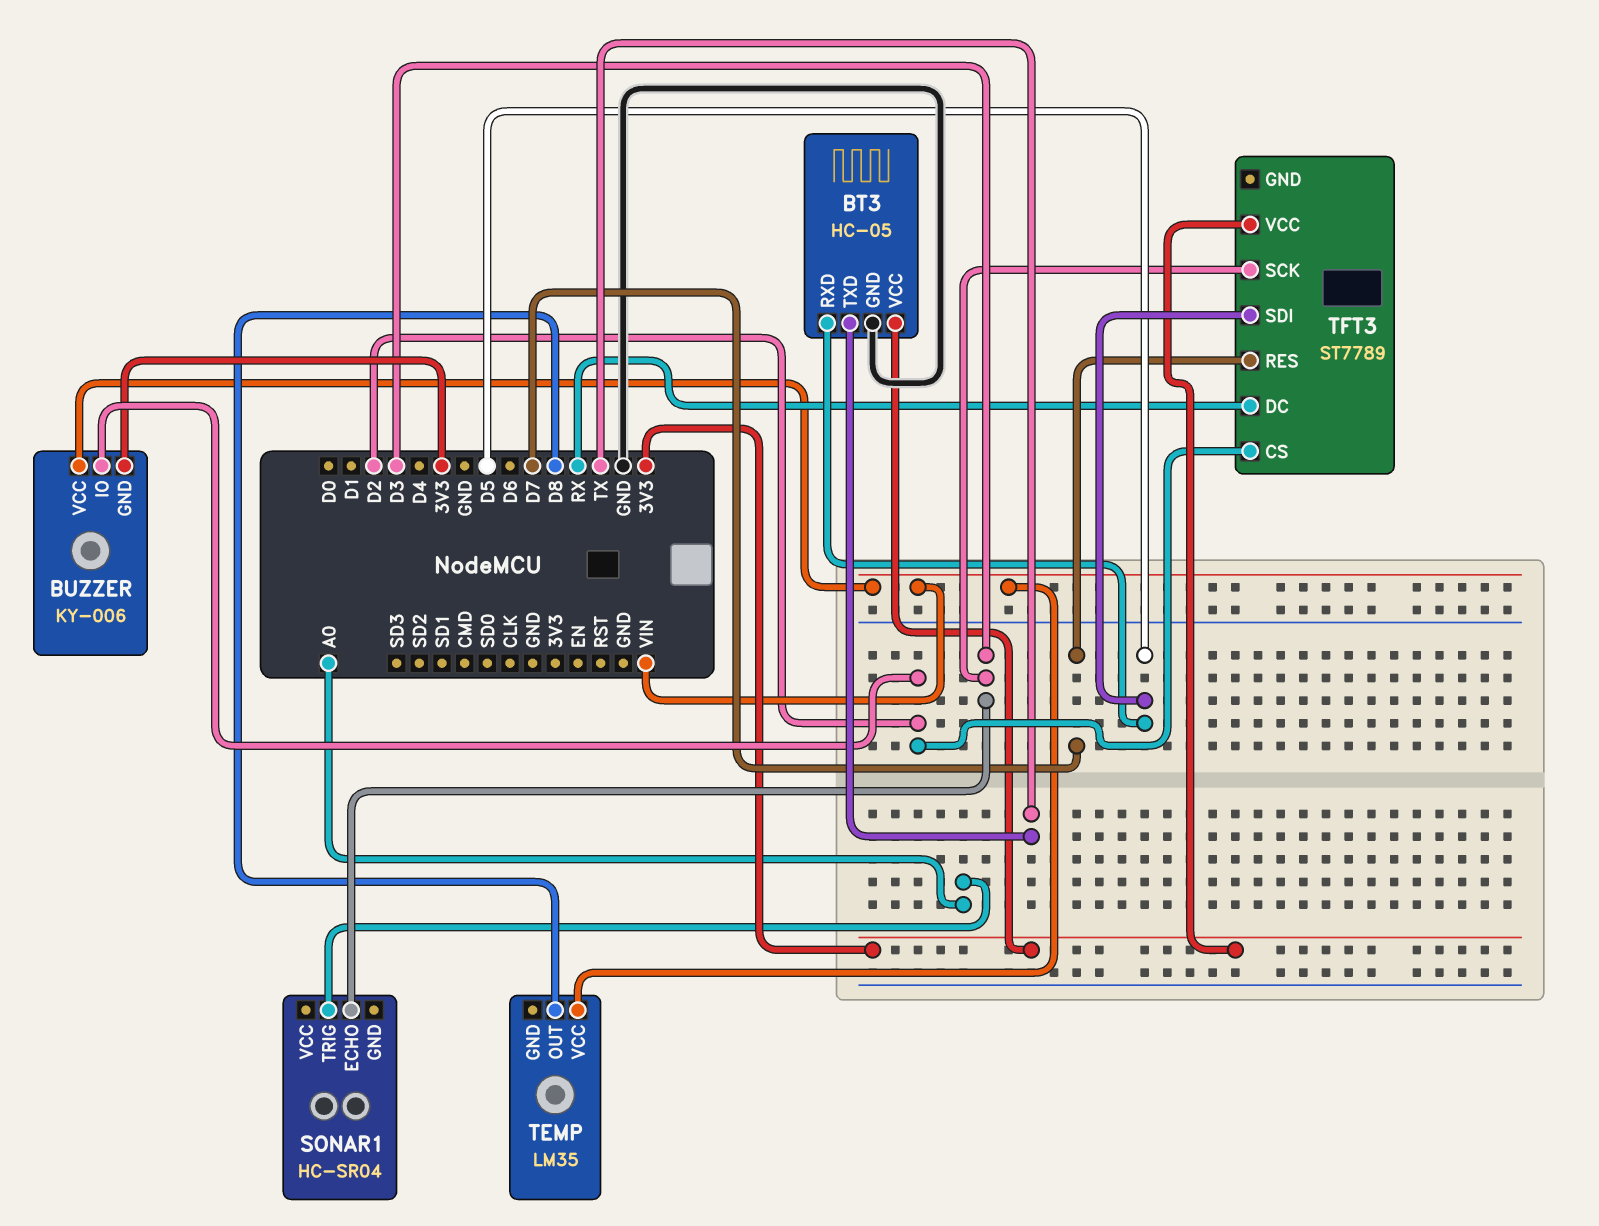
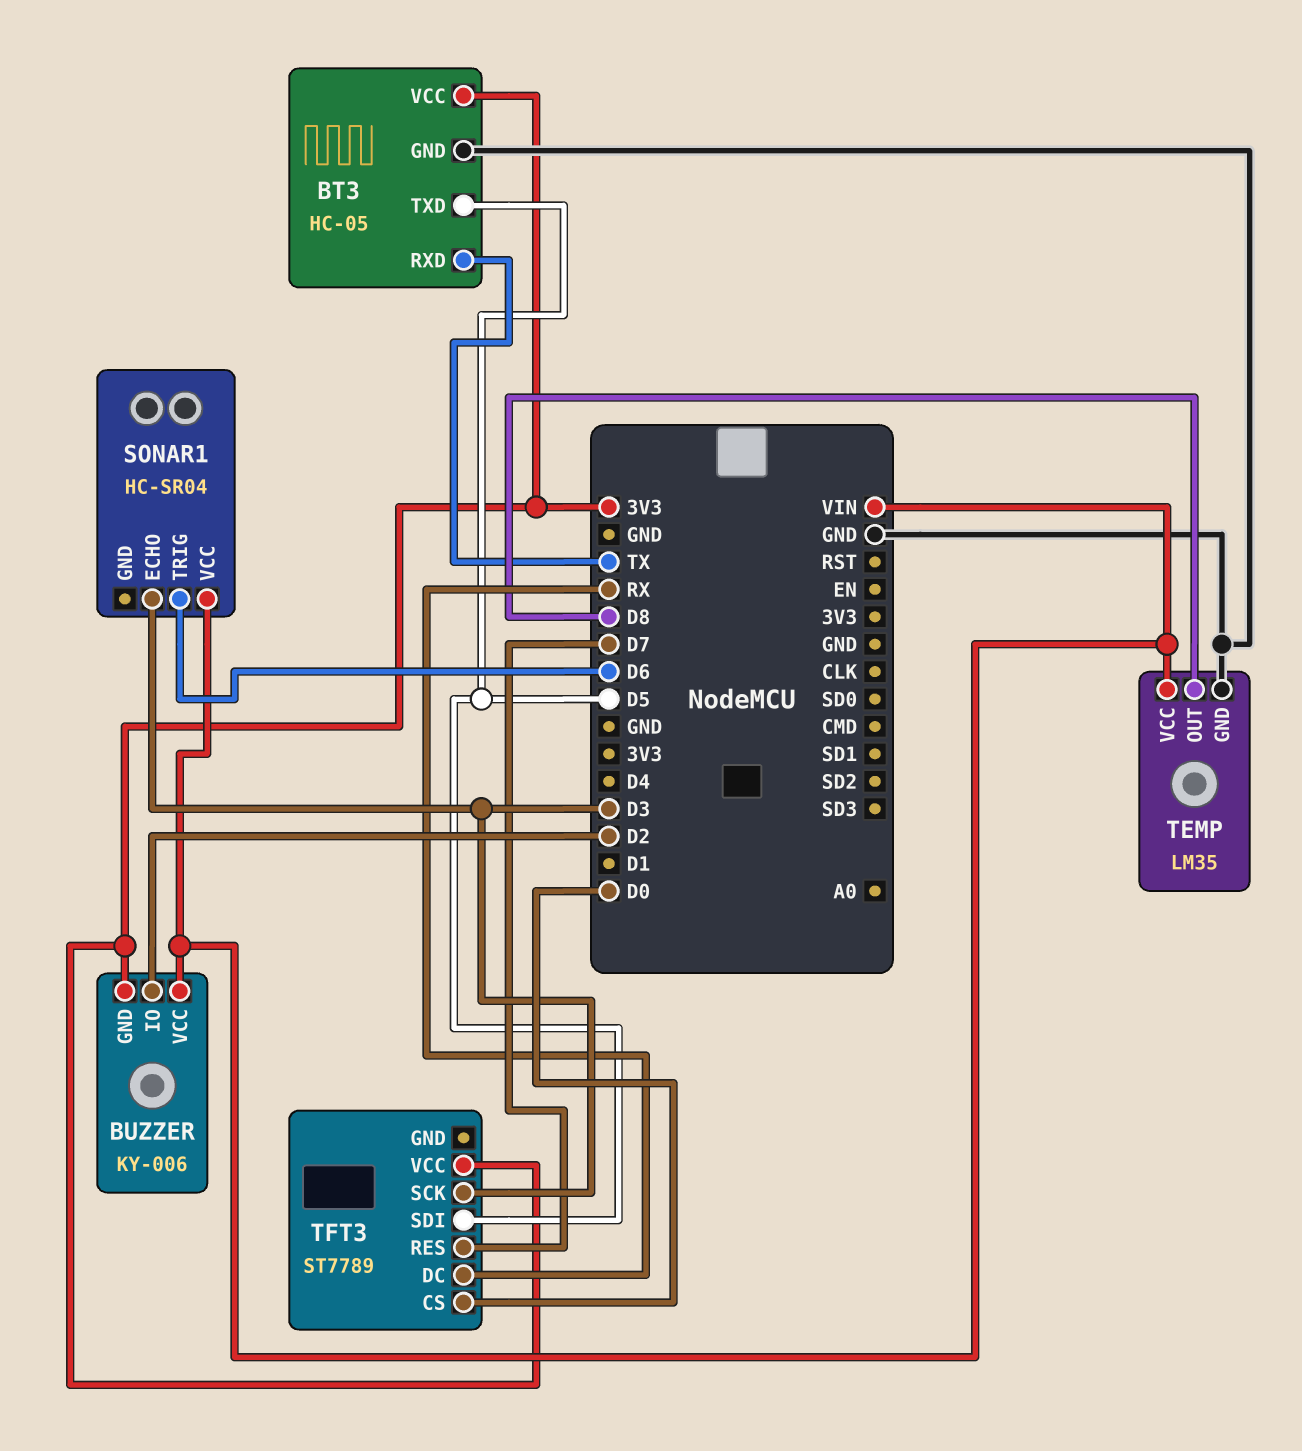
BT3 pin RXD: D5 -> TX
BT3 pin TXD: TX -> D5
SONAR1 pin TRIG: A0 -> D6
SONAR1 pin VCC: none -> VIN
TEMP pin GND: none -> GND
TFT3 pin CS: D2 -> D0

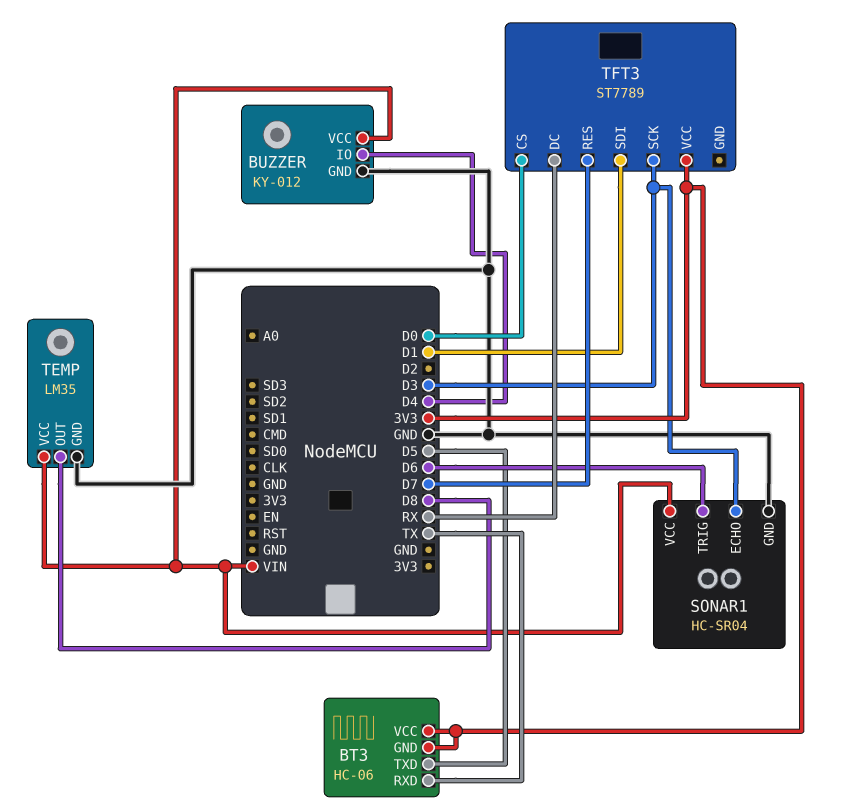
BT3: HC-05 -> HC-06
BT3 pin GND: GND -> 3V3
BUZZER: KY-006 -> KY-012
BUZZER pin GND: 3V3 -> GND
BUZZER pin IO: D2 -> D4
SONAR1 pin GND: none -> GND
TFT3 pin SDI: D5 -> D1

